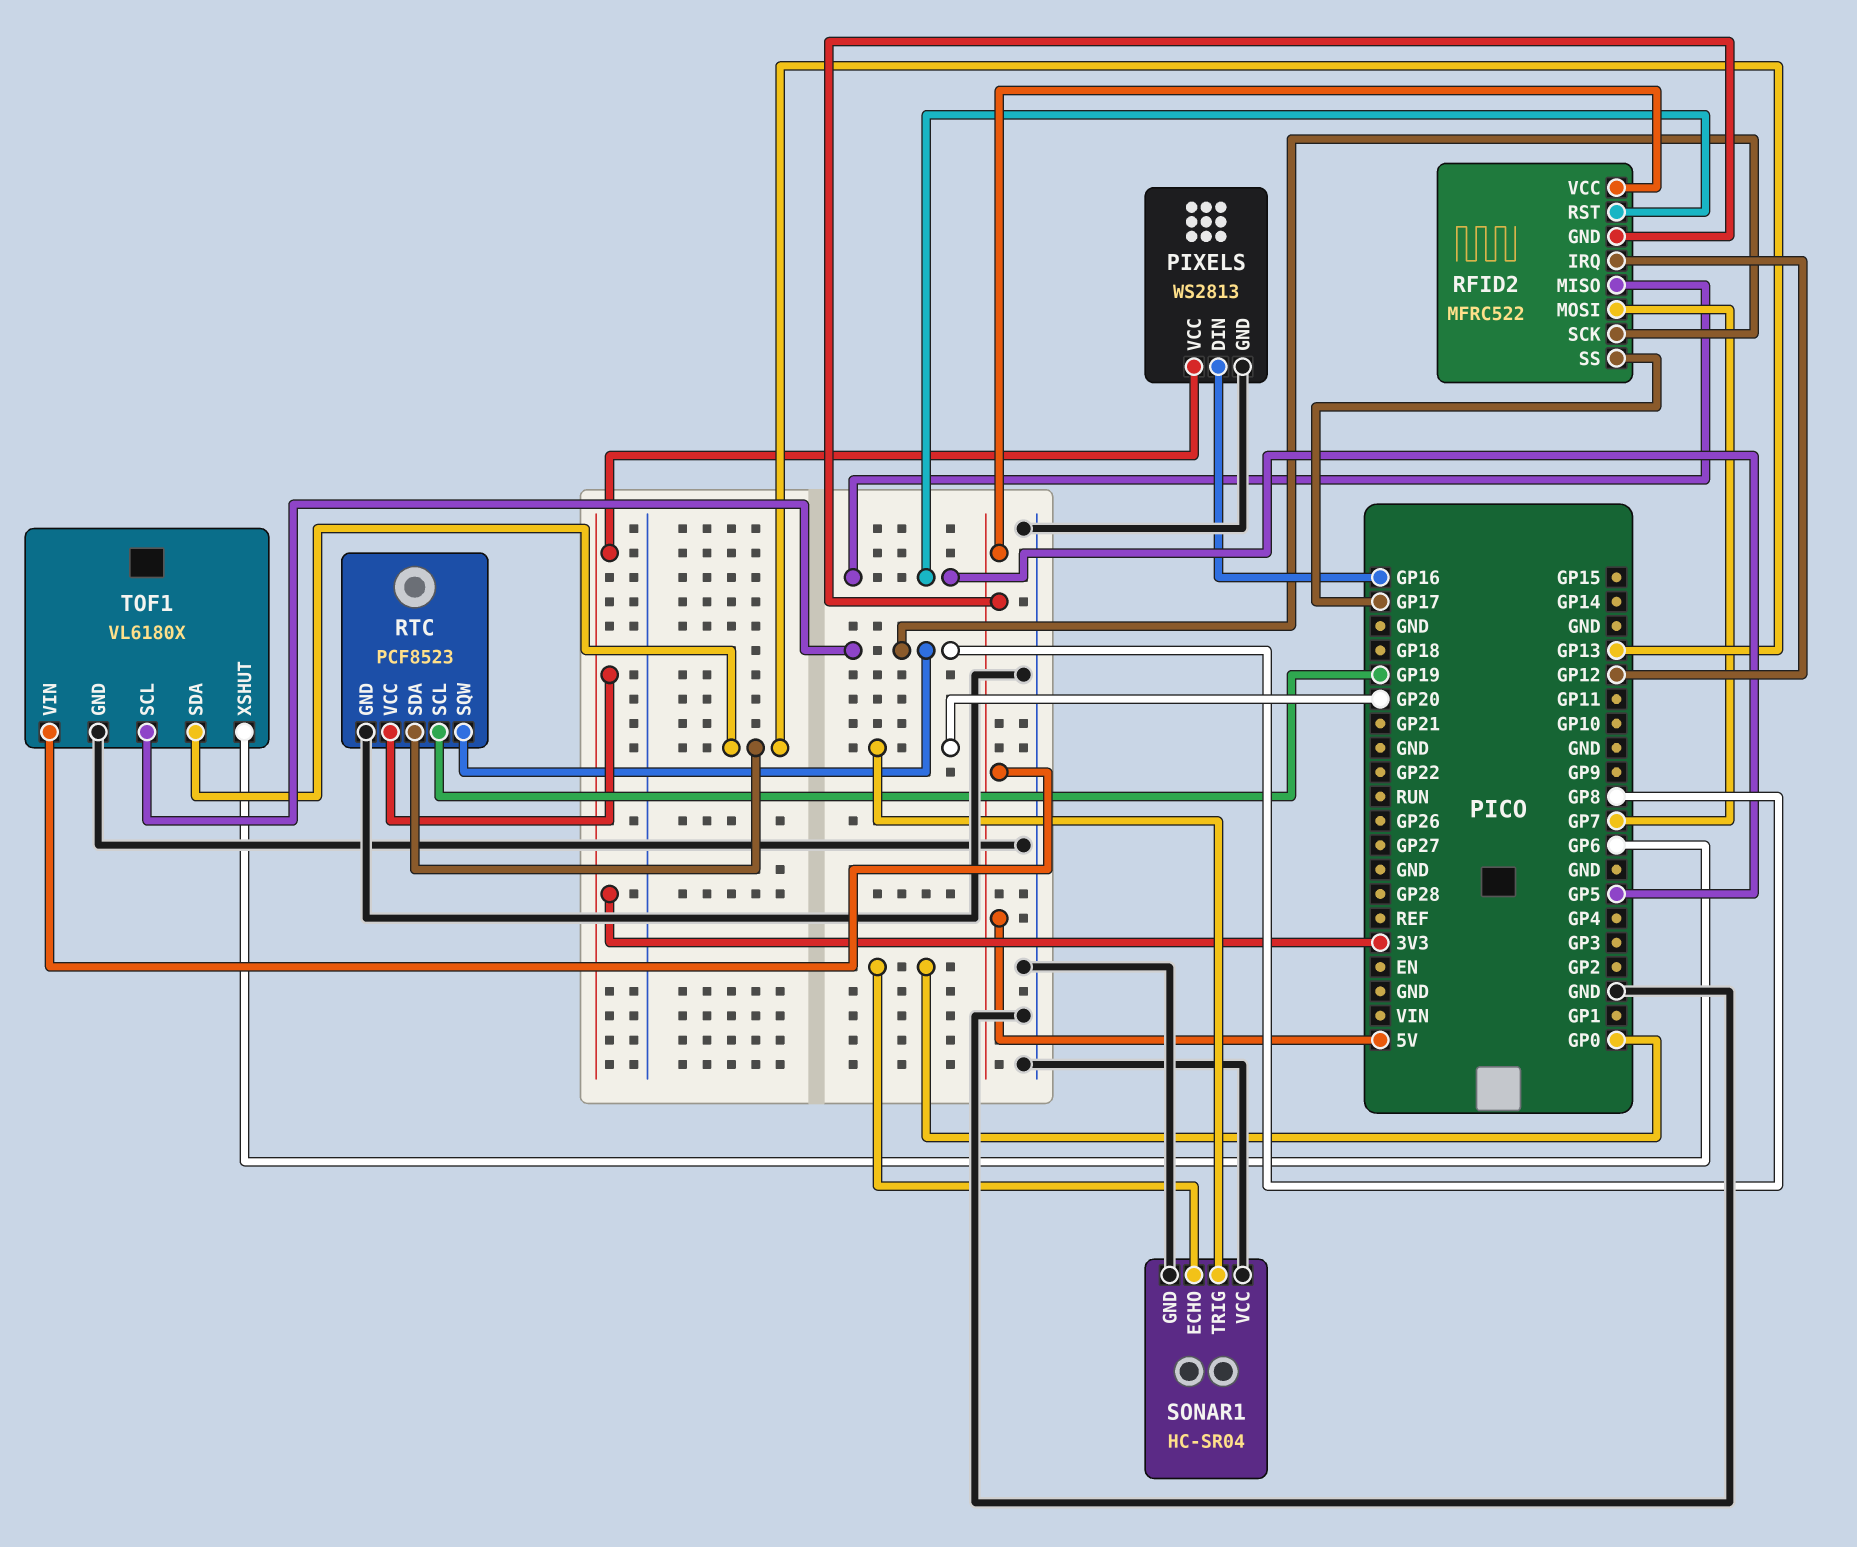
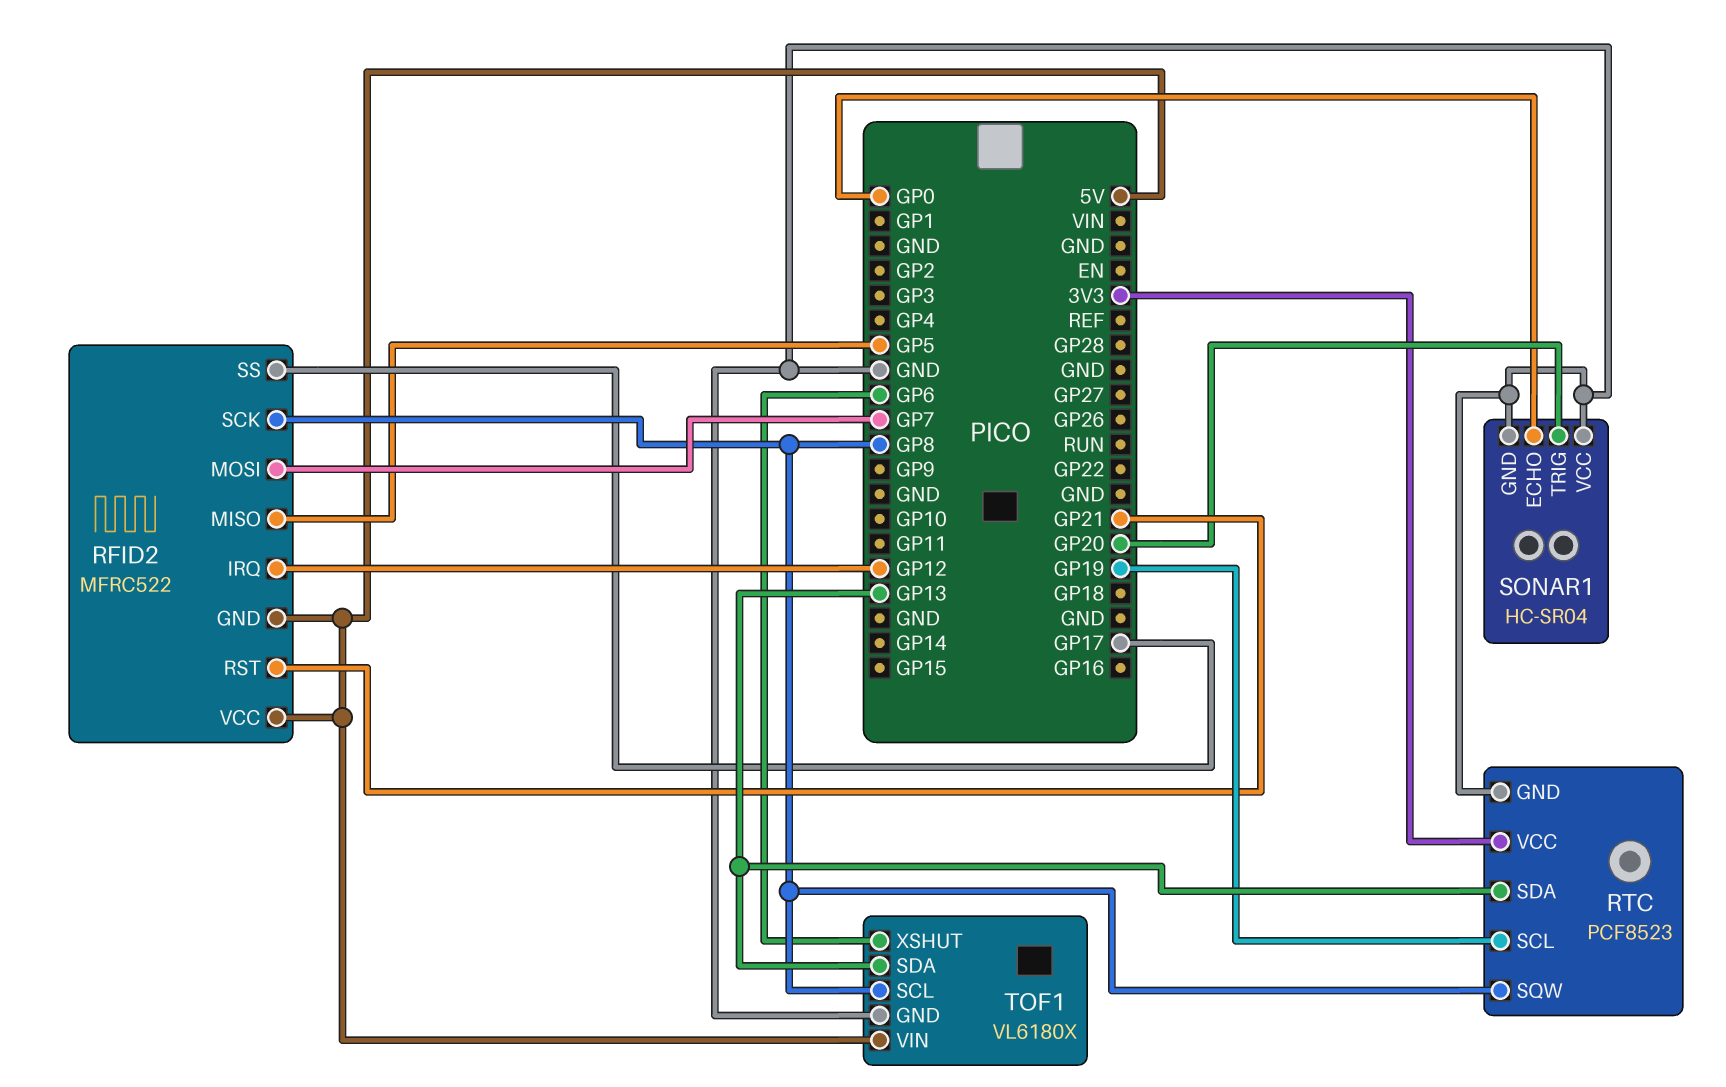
PIXELS: WS2813 -> none
PIXELS pin DIN: GP16 -> none
PIXELS pin GND: GND -> none
PIXELS pin VCC: 3V3 -> none
RFID2 pin RST: GP5 -> GP21

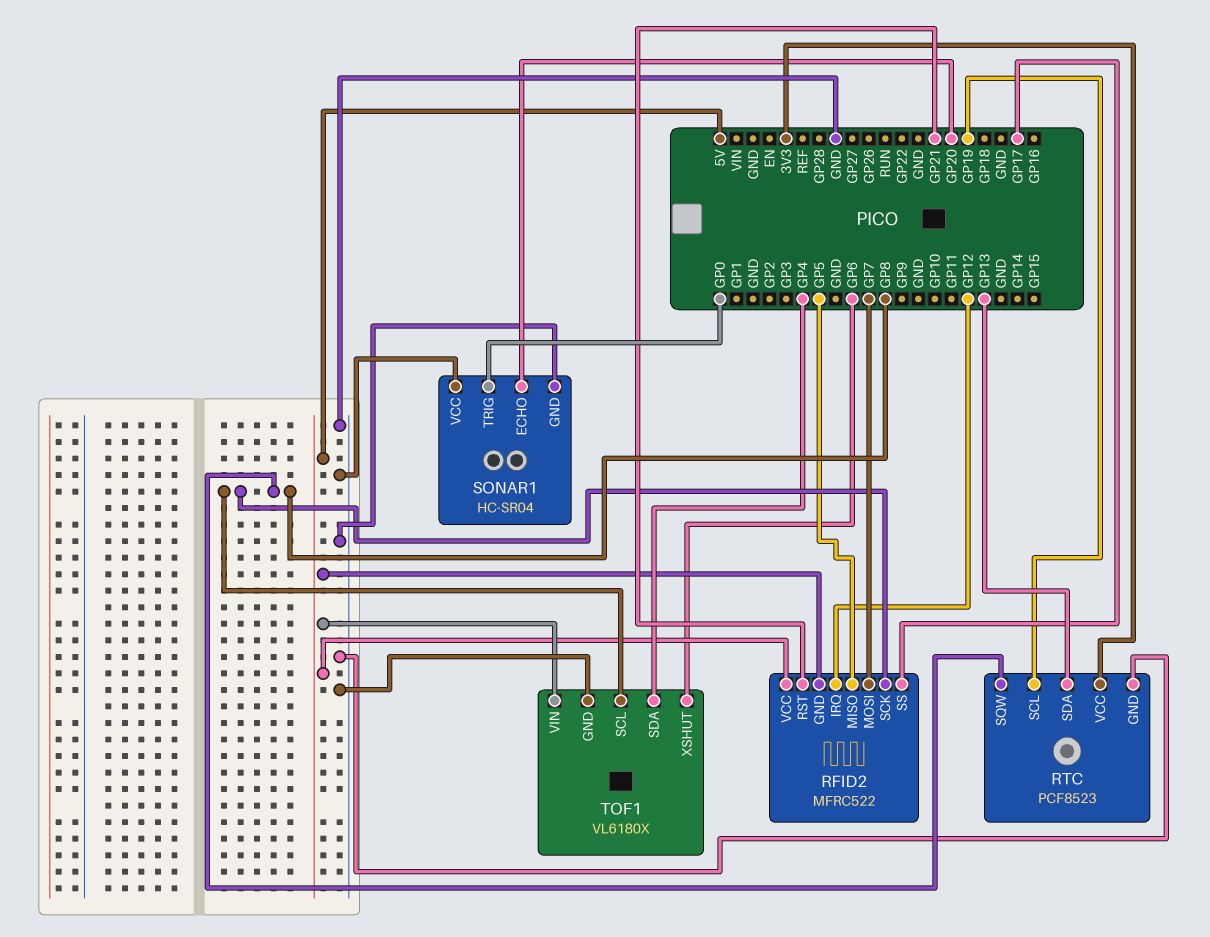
SONAR1 pin ECHO: GP0 -> GP20
SONAR1 pin TRIG: GP20 -> GP0
TOF1 pin SDA: GP13 -> GP4

